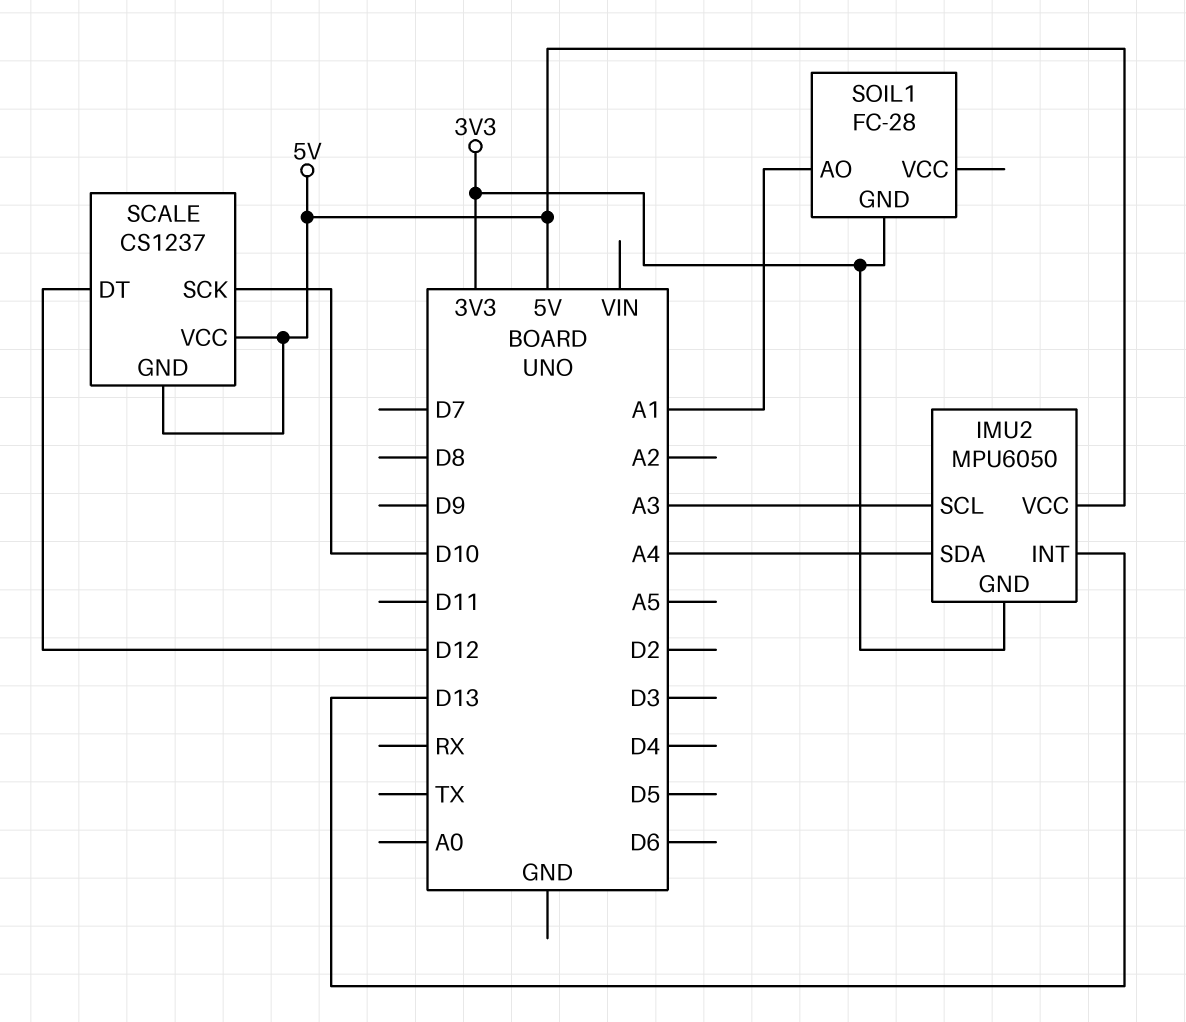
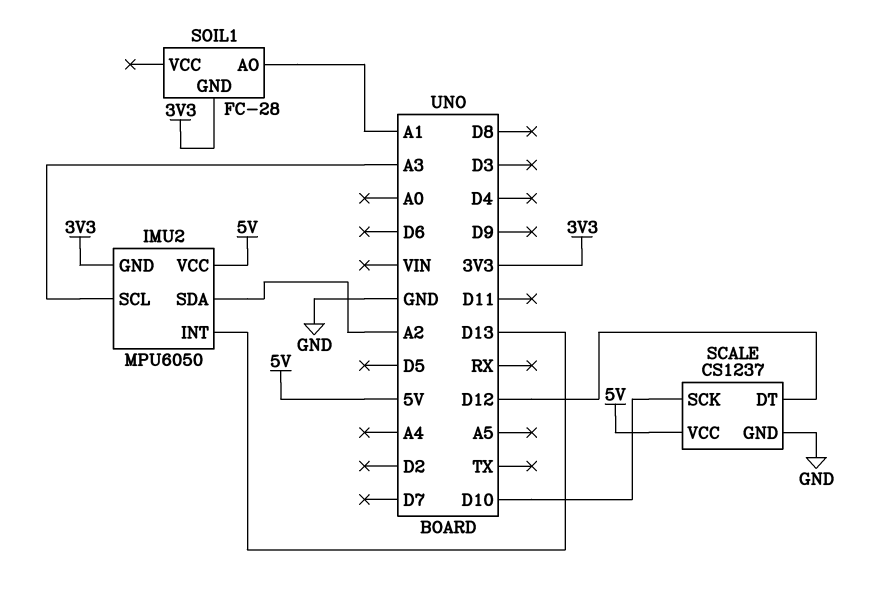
IMU2 pin SDA: A4 -> A2
SCALE pin GND: 5V -> GND

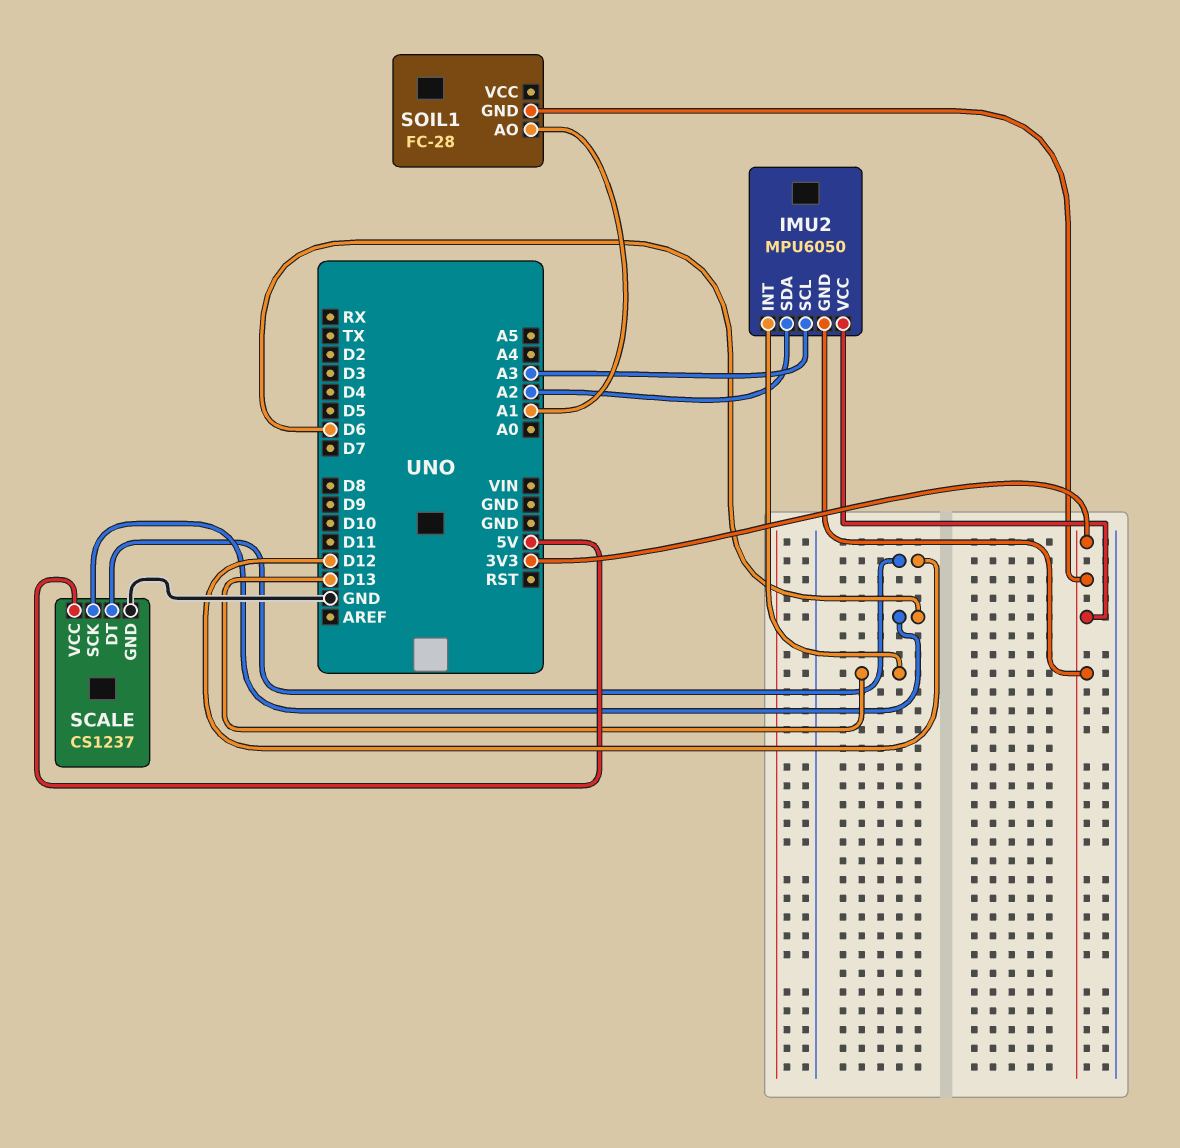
IMU2 pin VCC: 5V -> 3V3
SCALE pin SCK: D10 -> D6

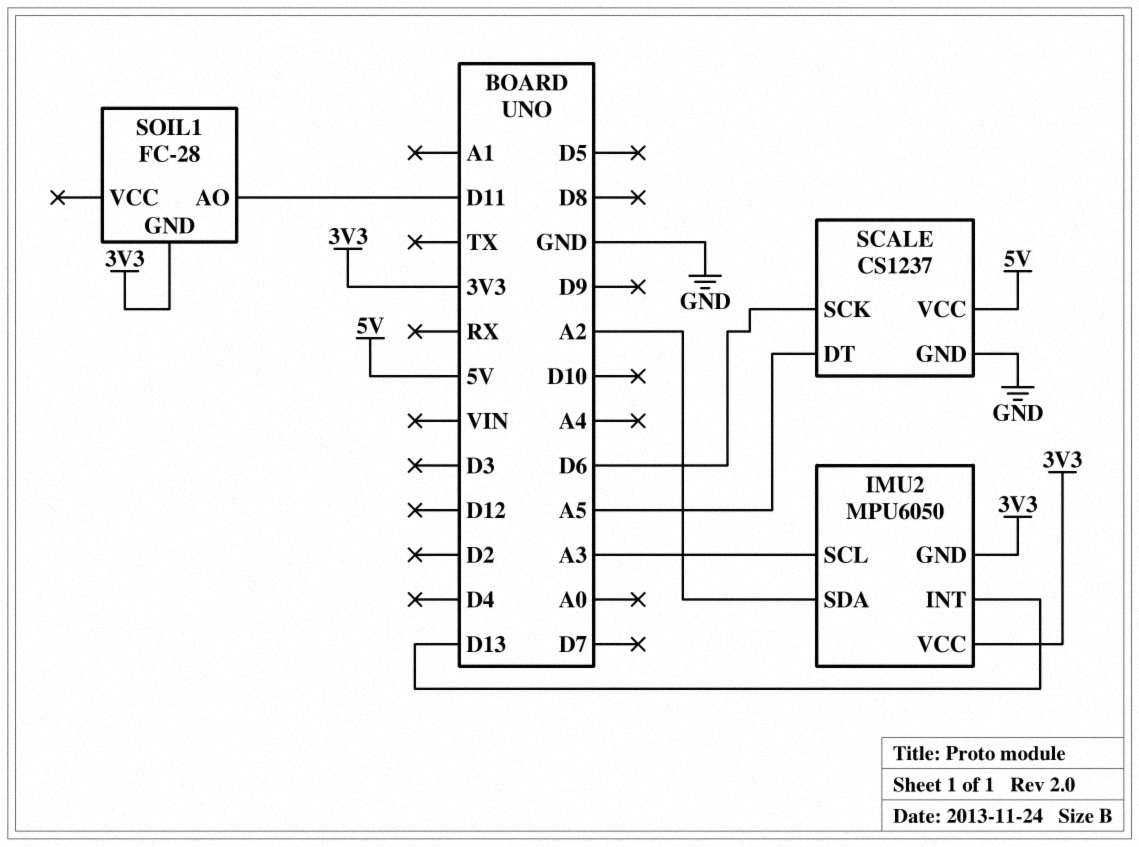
SCALE pin DT: D12 -> A5
SOIL1 pin AO: A1 -> D11

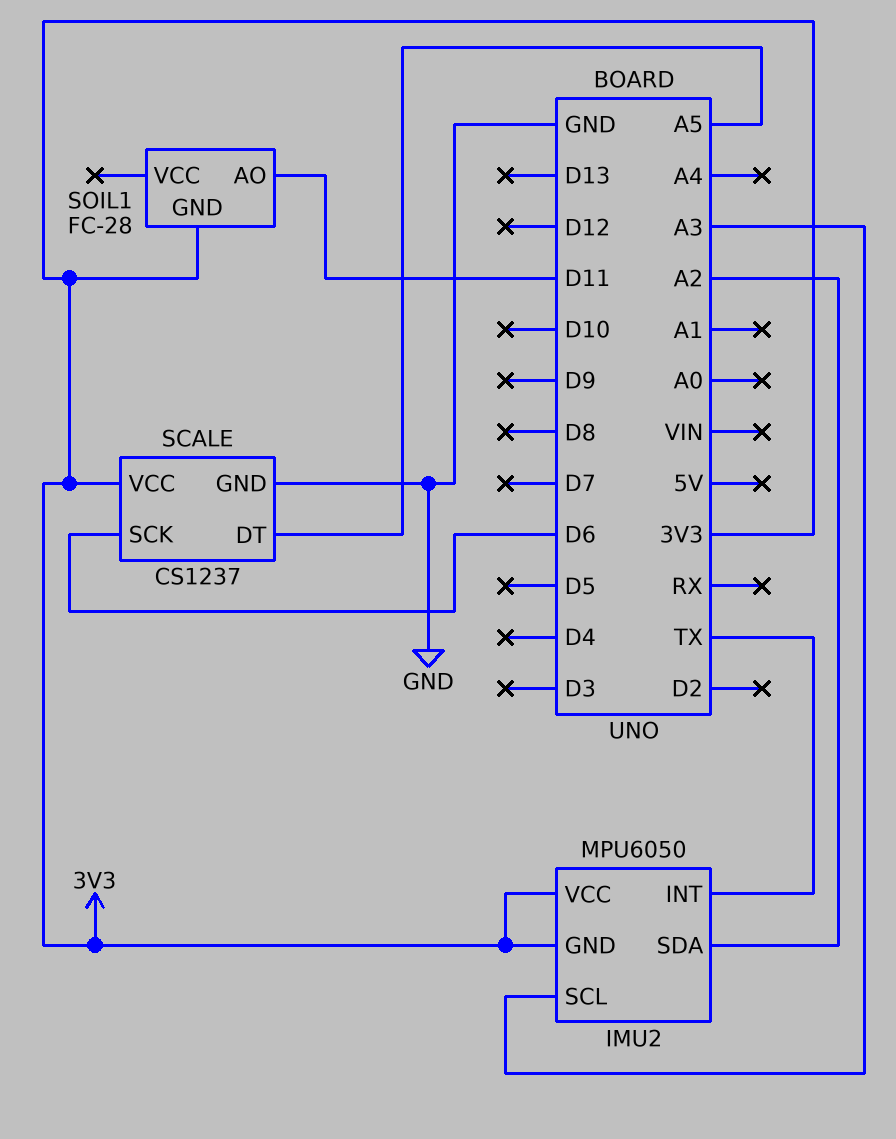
IMU2 pin INT: D13 -> TX
SCALE pin VCC: 5V -> 3V3

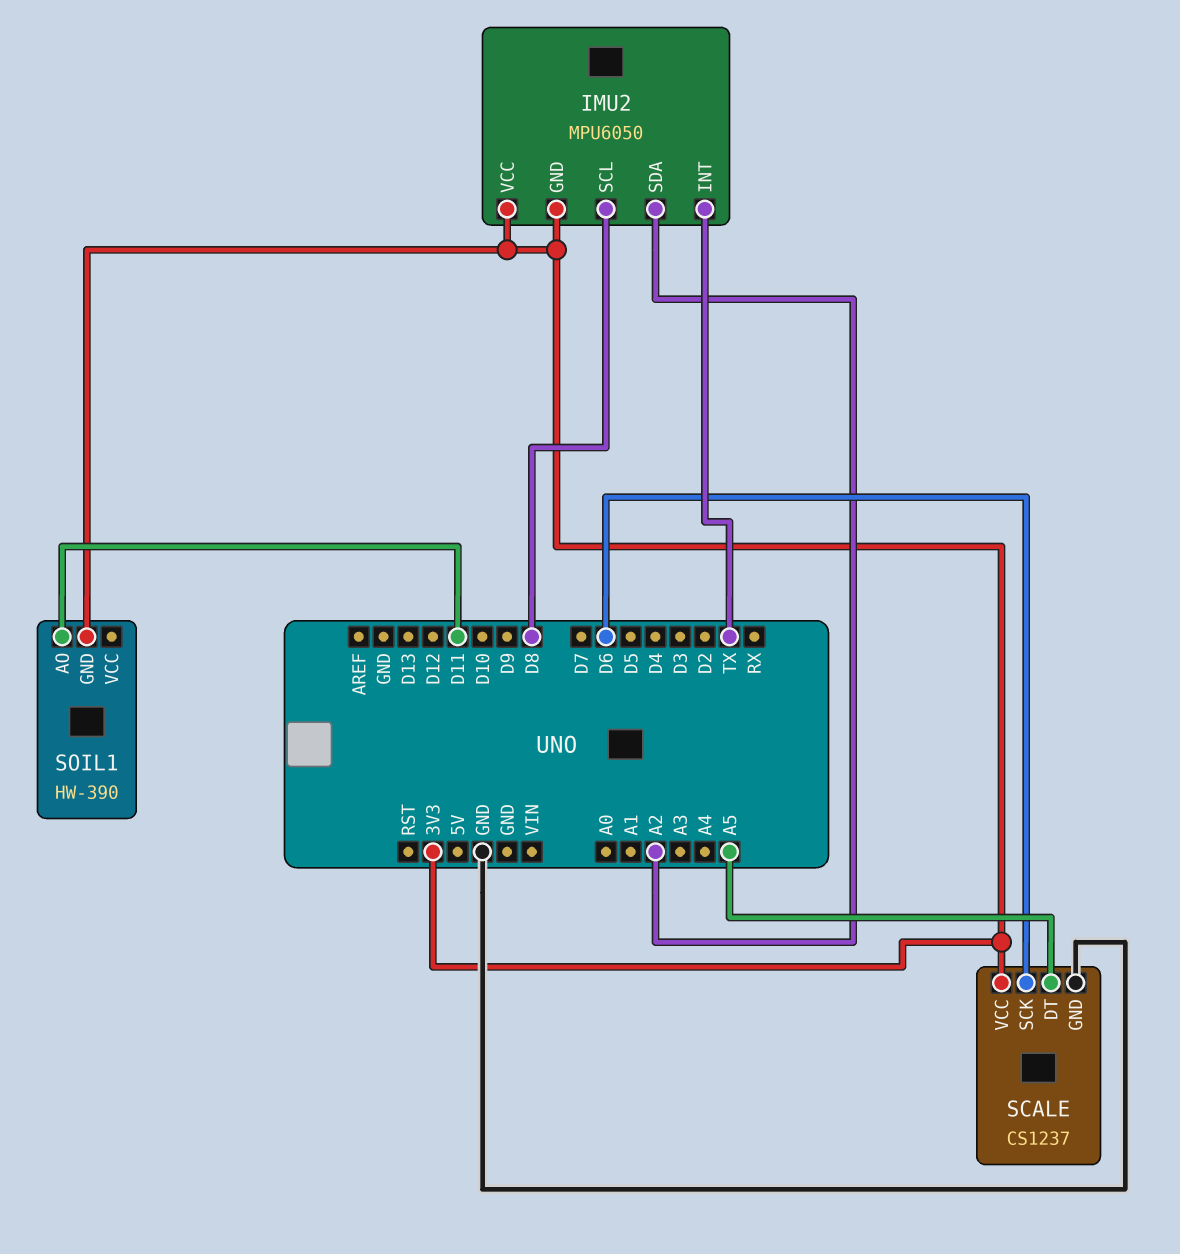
IMU2 pin SCL: A3 -> D8
SOIL1: FC-28 -> HW-390

